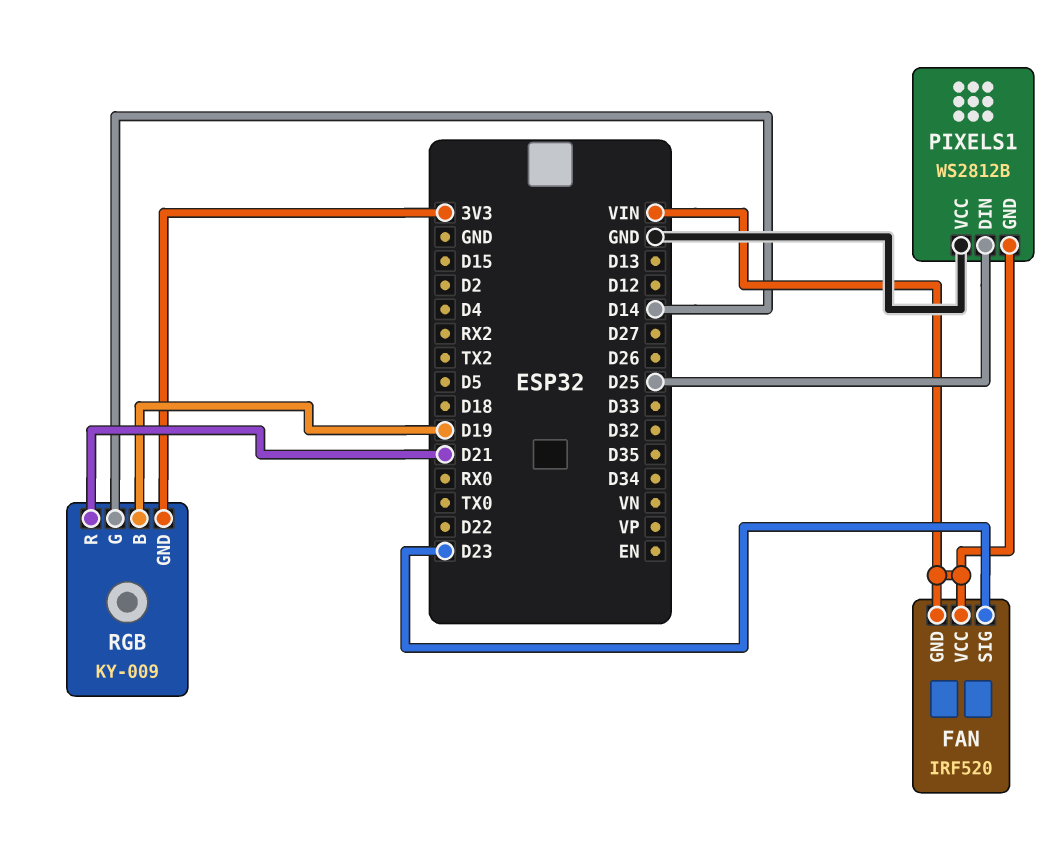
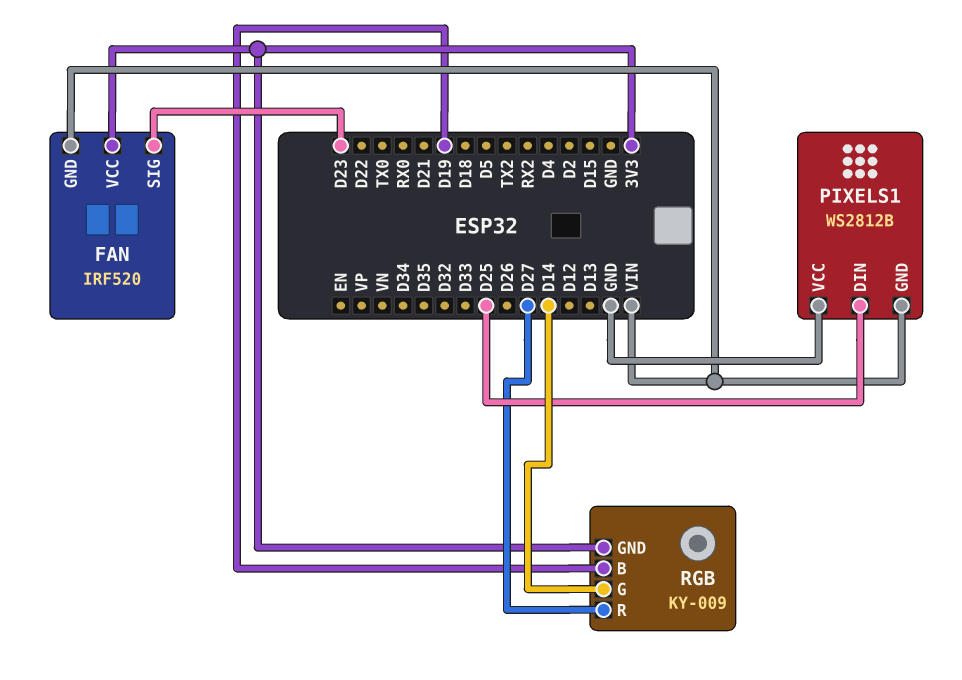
FAN pin VCC: VIN -> 3V3
RGB pin R: D21 -> D27

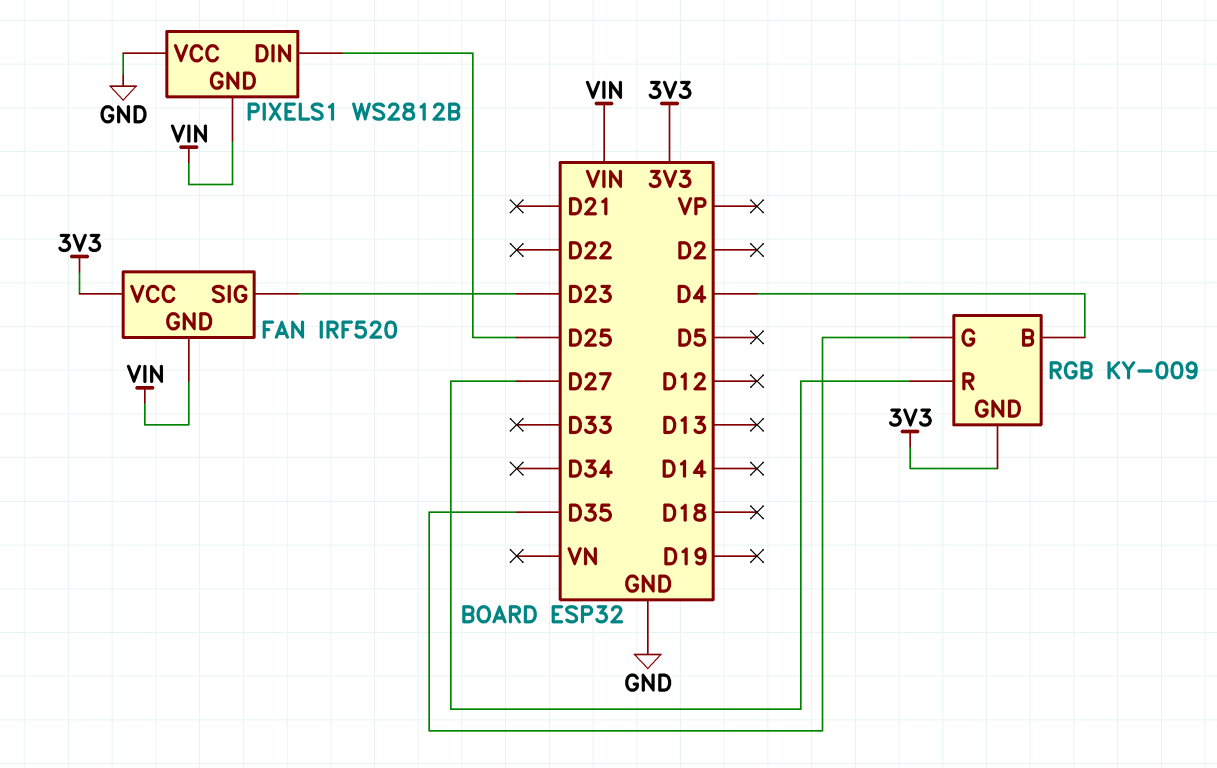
RGB pin B: D19 -> D4
RGB pin G: D14 -> D35

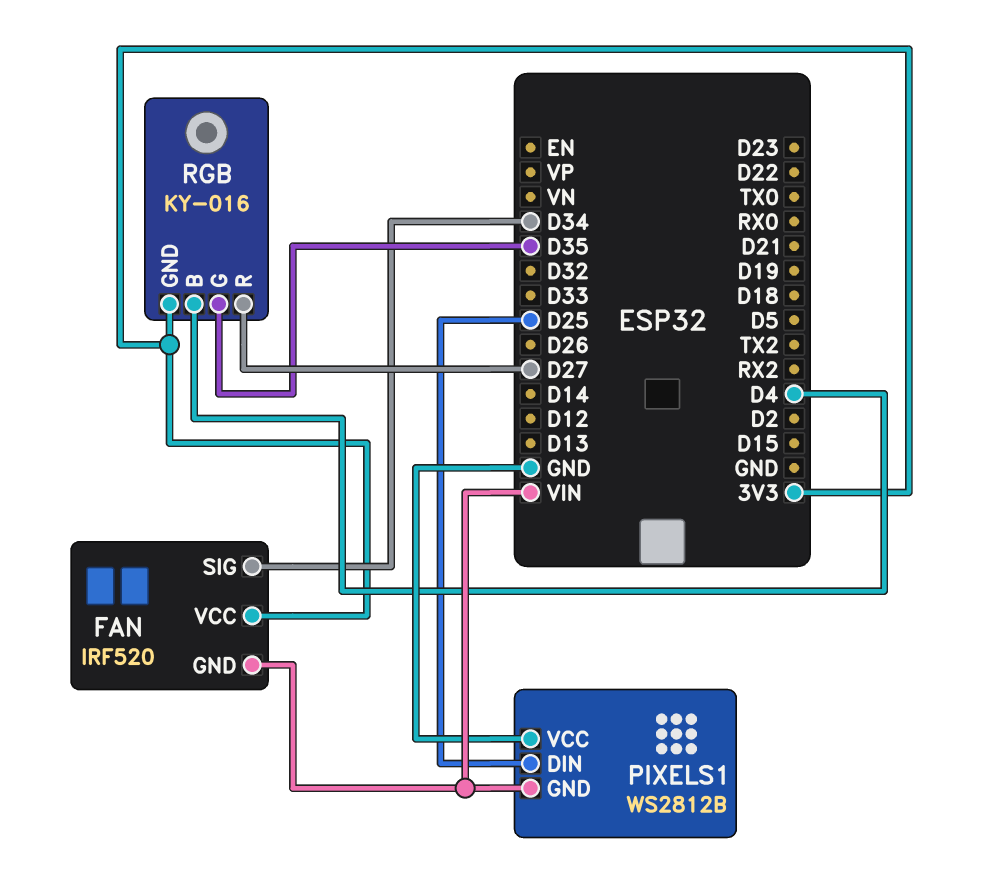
FAN pin SIG: D23 -> D34
RGB: KY-009 -> KY-016

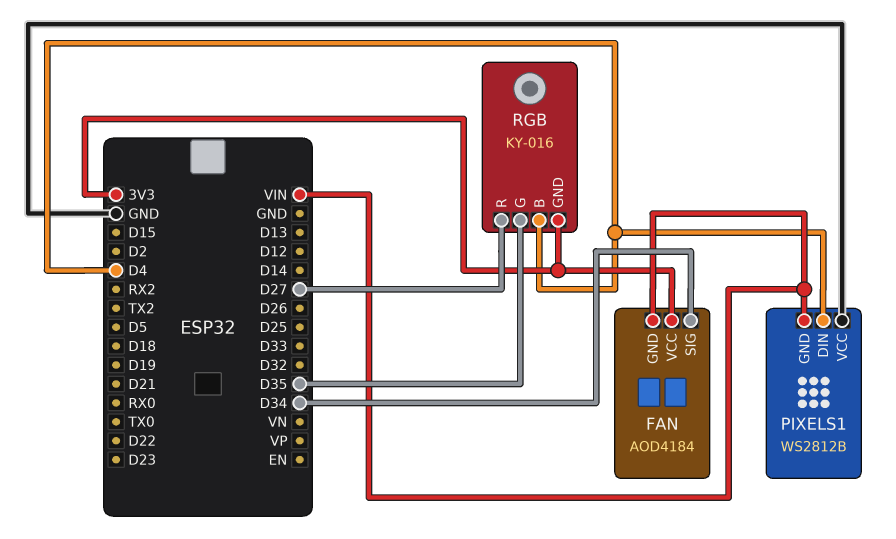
FAN: IRF520 -> AOD4184
PIXELS1 pin DIN: D25 -> D4

